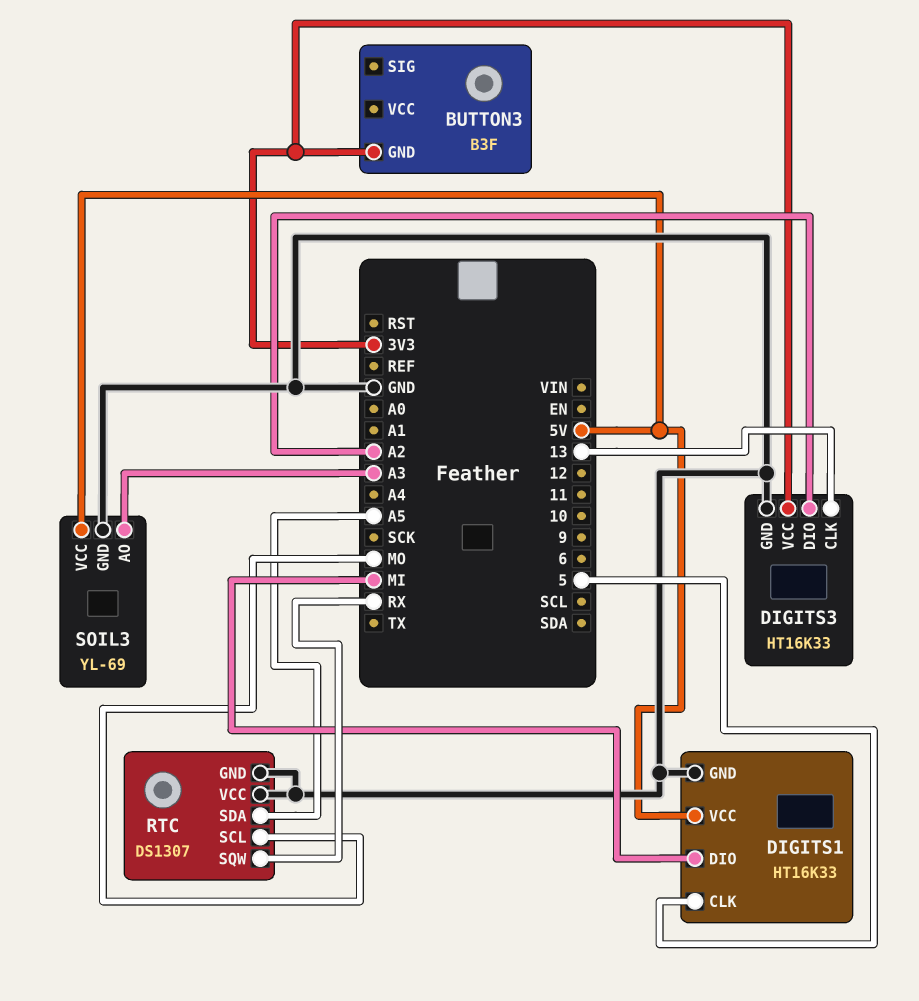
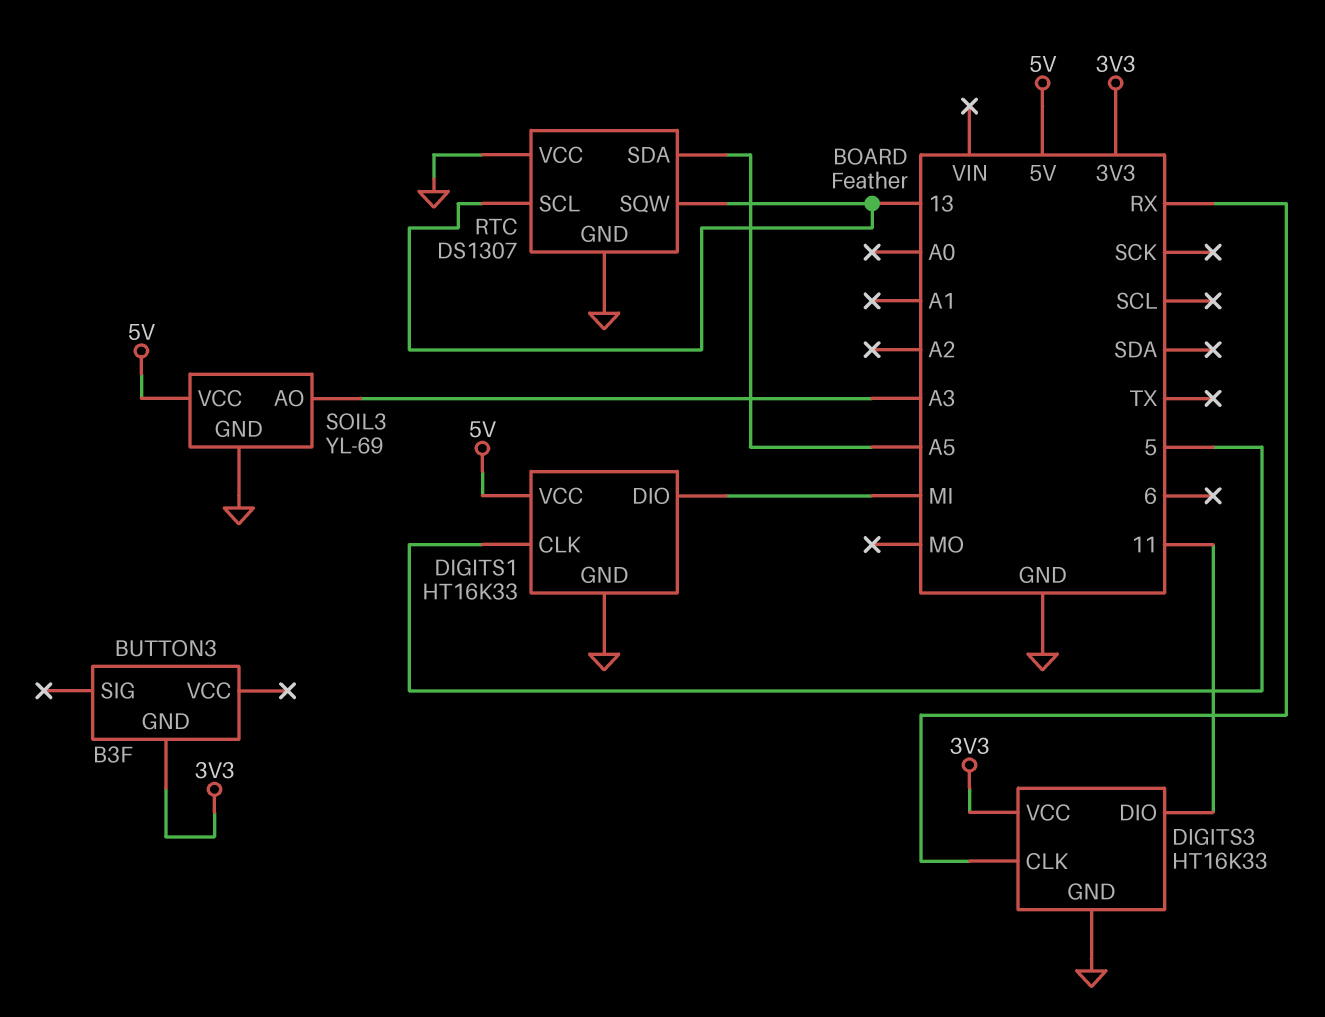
DIGITS3 pin CLK: 13 -> RX
DIGITS3 pin DIO: A2 -> 11
RTC pin SCL: MO -> 13
RTC pin SQW: RX -> 13

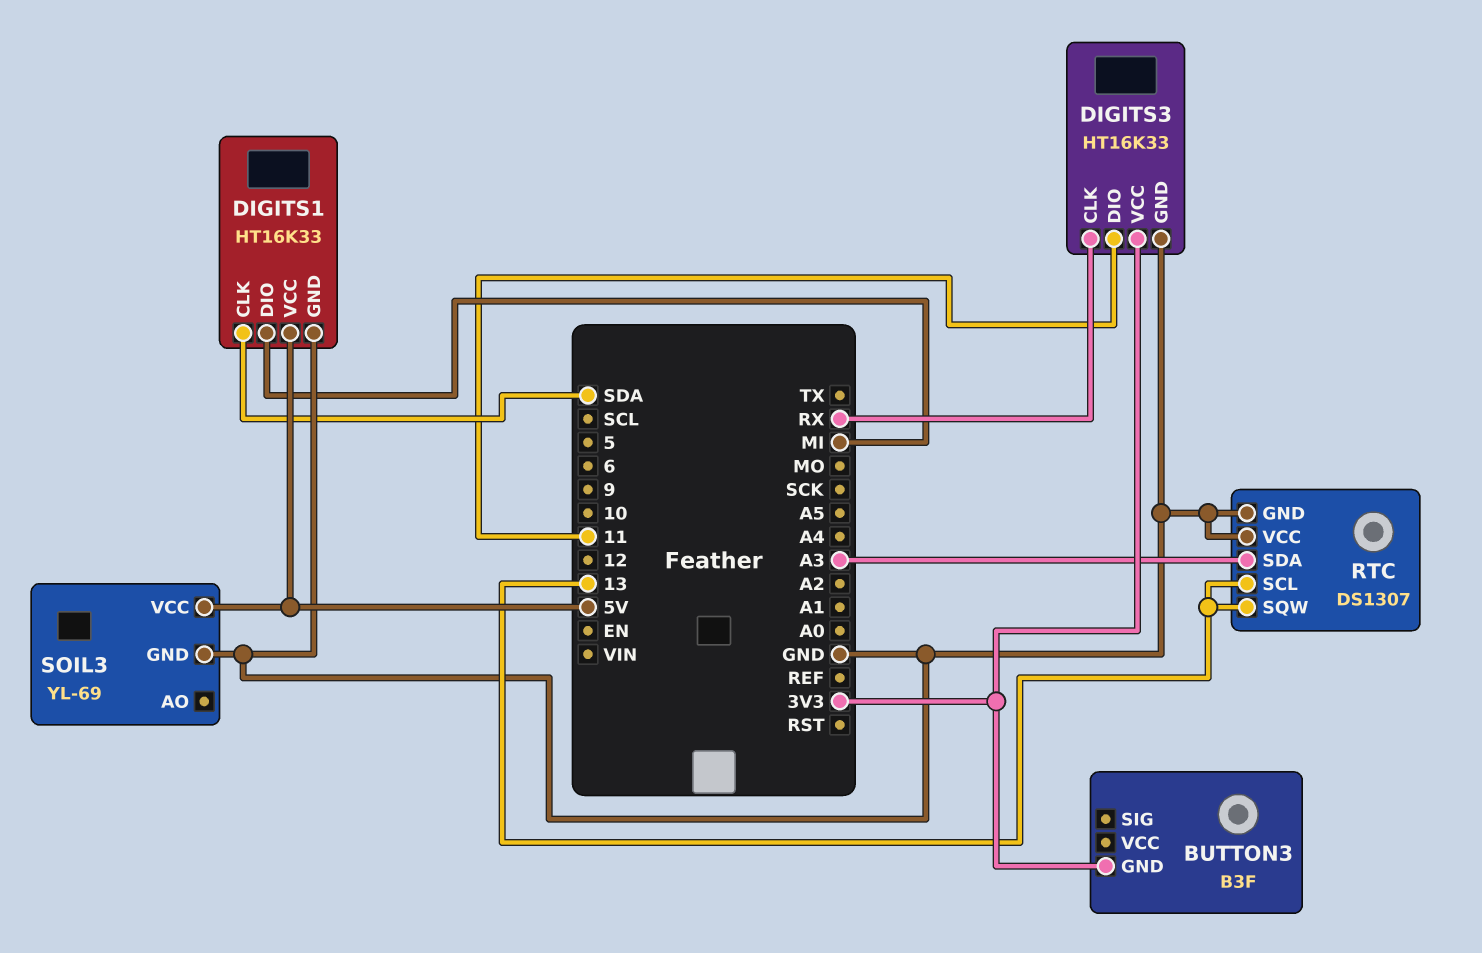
DIGITS1 pin CLK: 5 -> SDA
RTC pin SDA: A5 -> A3
SOIL3 pin AO: A3 -> none

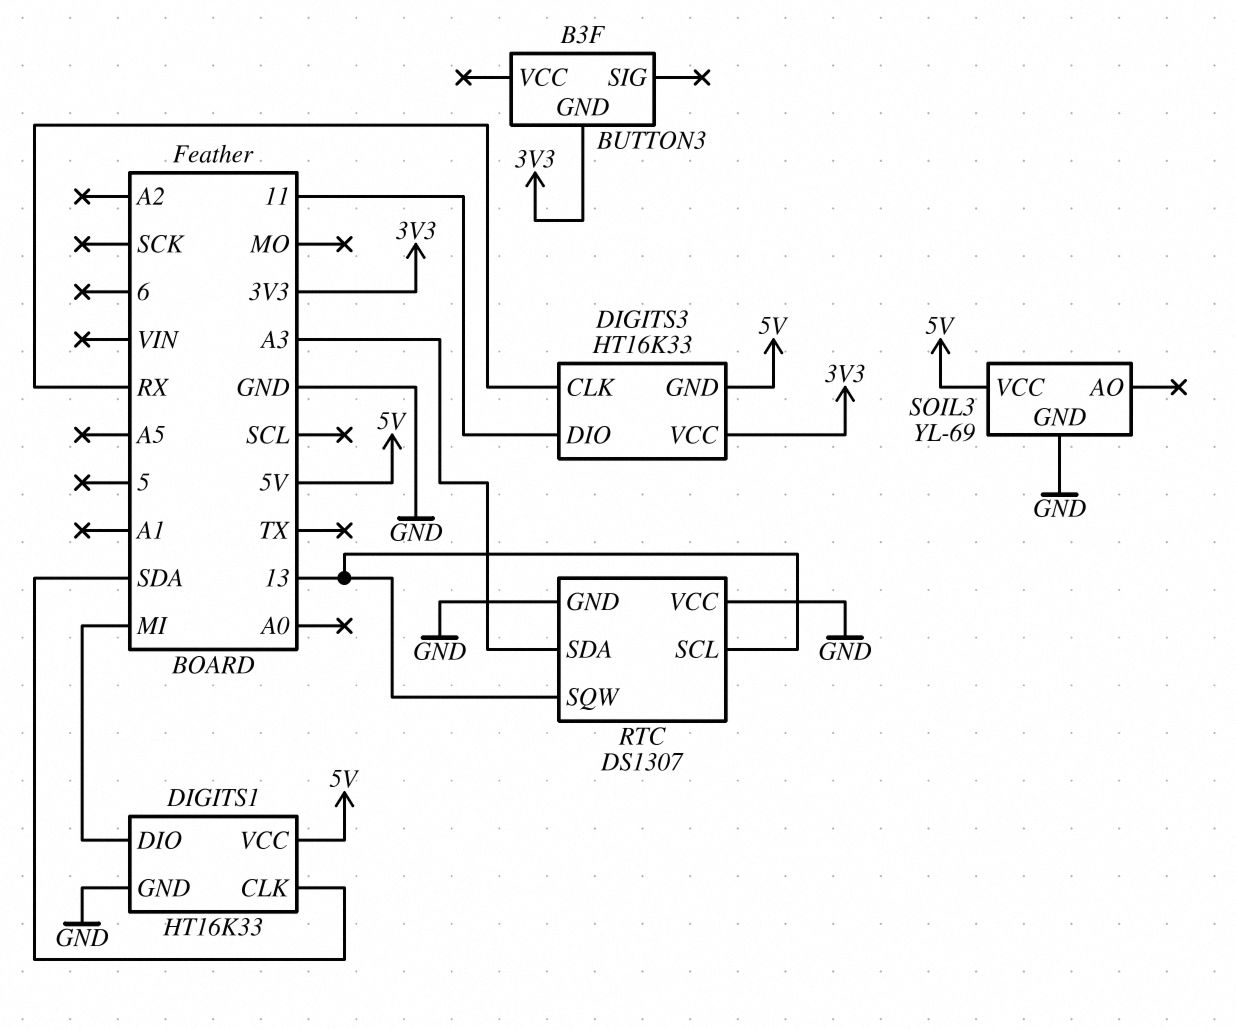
DIGITS3 pin GND: GND -> 5V

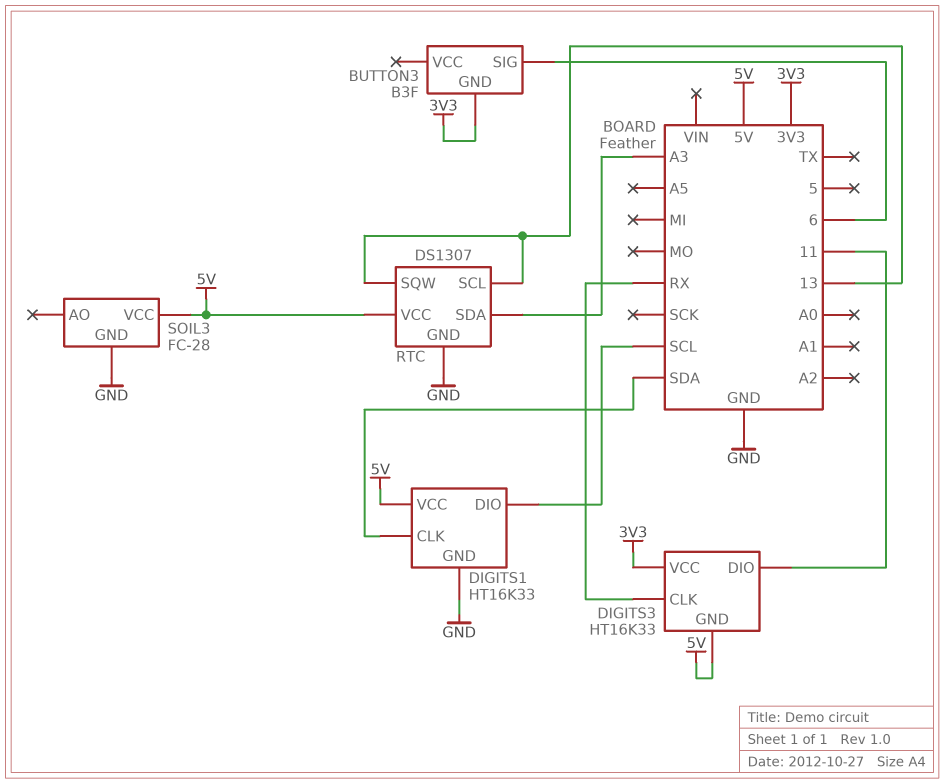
BUTTON3 pin SIG: none -> 6
DIGITS1 pin DIO: MI -> SCL
RTC pin VCC: GND -> 5V
SOIL3: YL-69 -> FC-28

